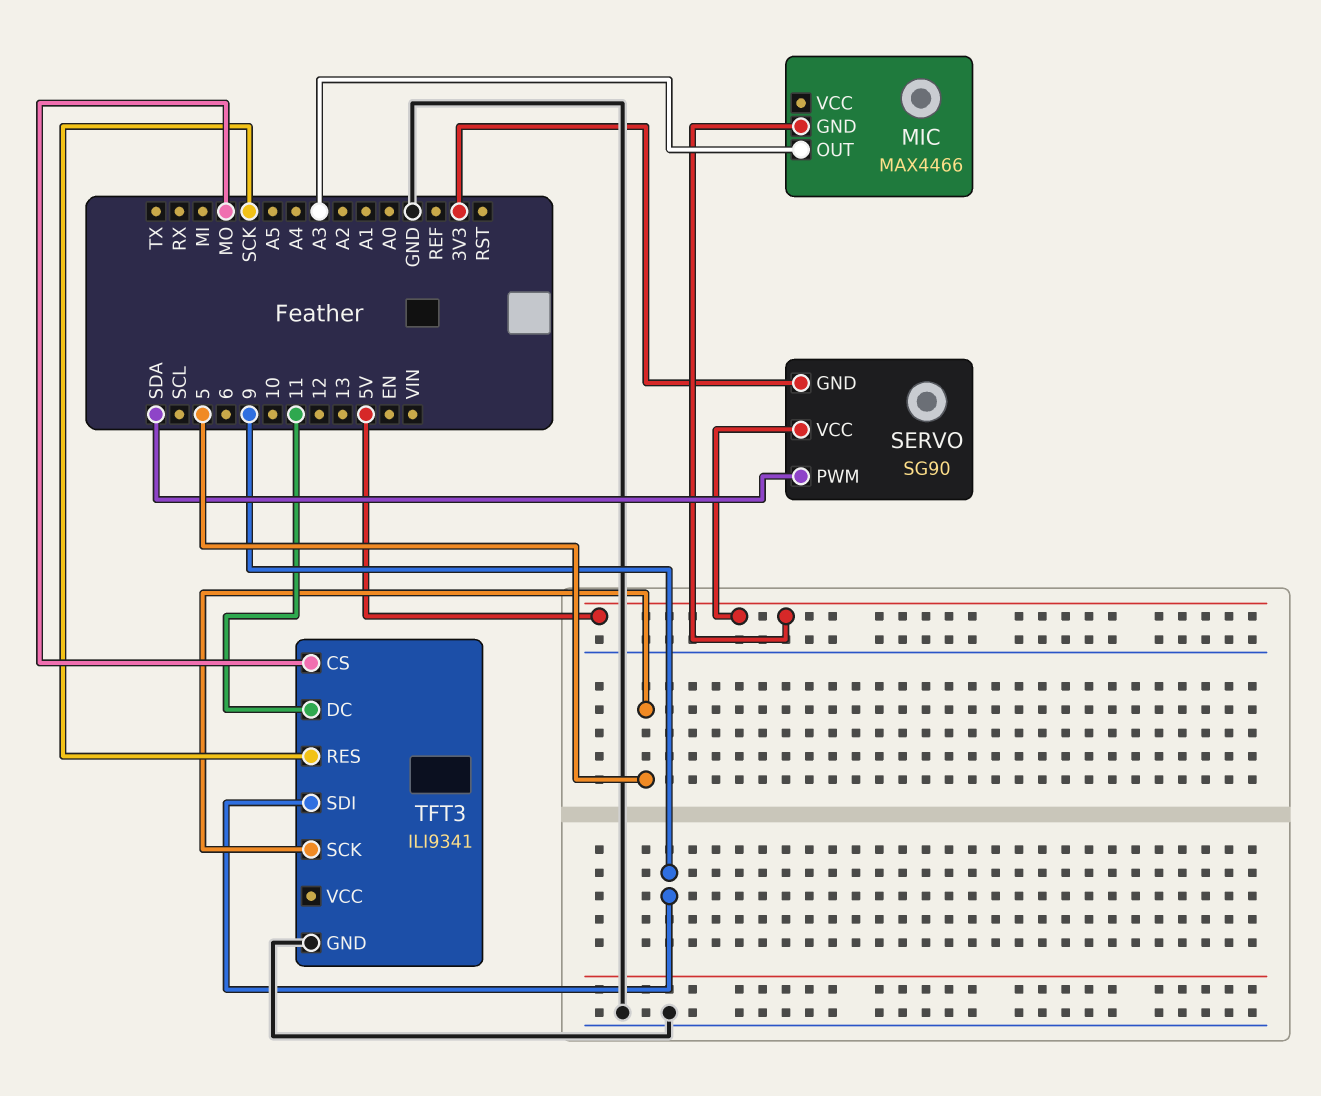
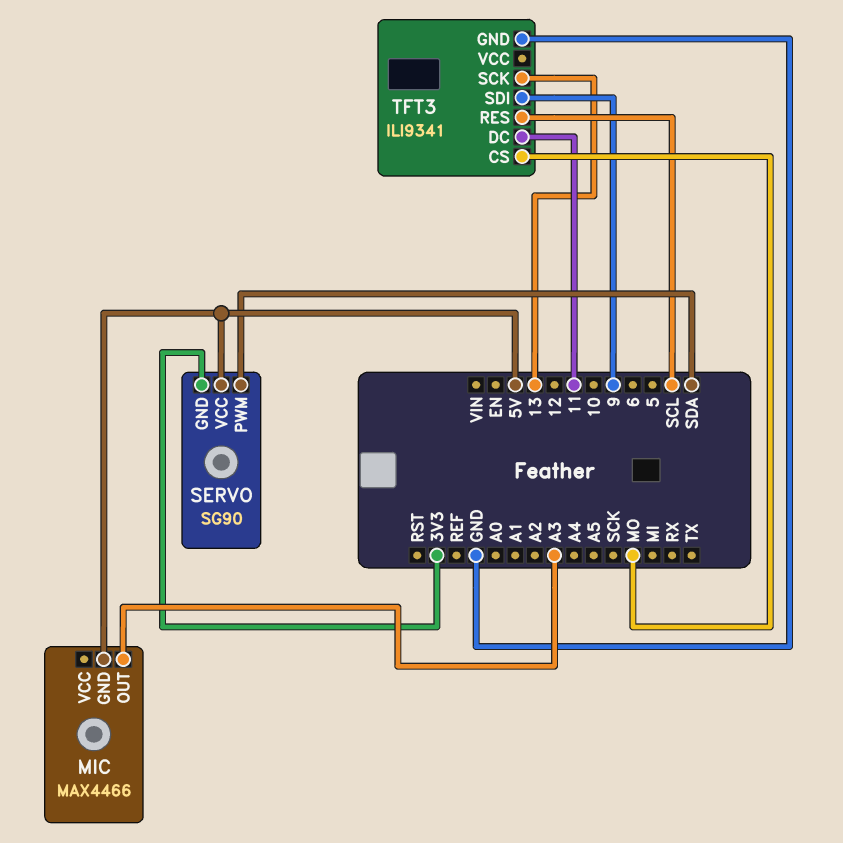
TFT3 pin RES: SCK -> SCL
TFT3 pin SCK: 5 -> 13

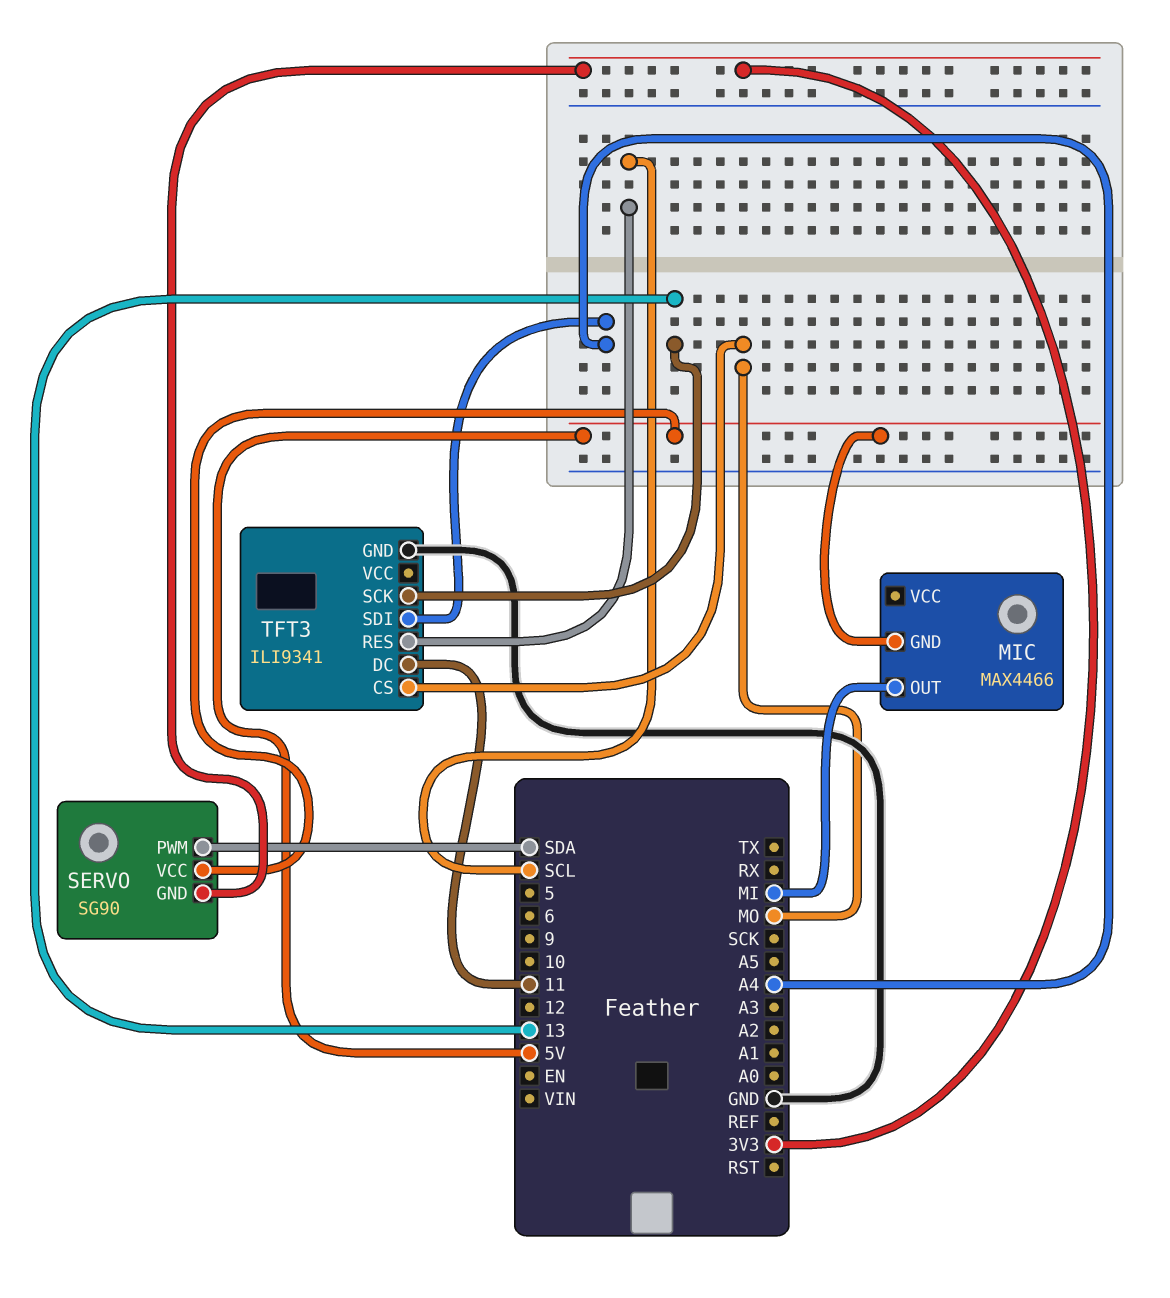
MIC pin OUT: A3 -> MI
TFT3 pin SDI: 9 -> A4

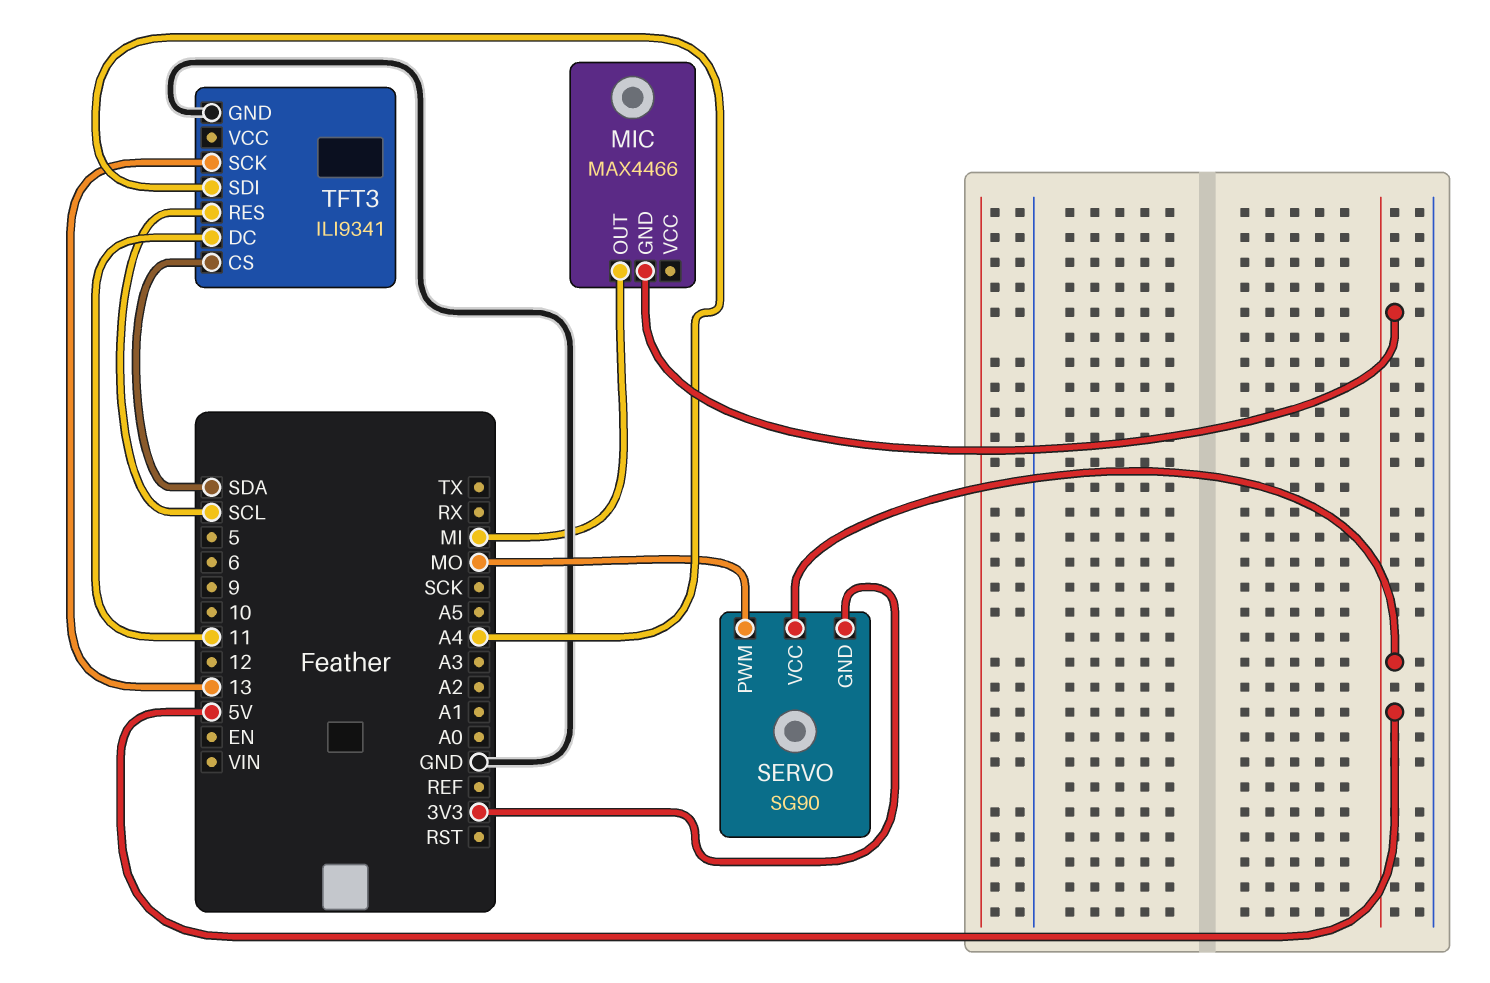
SERVO pin PWM: SDA -> MO
TFT3 pin CS: MO -> SDA

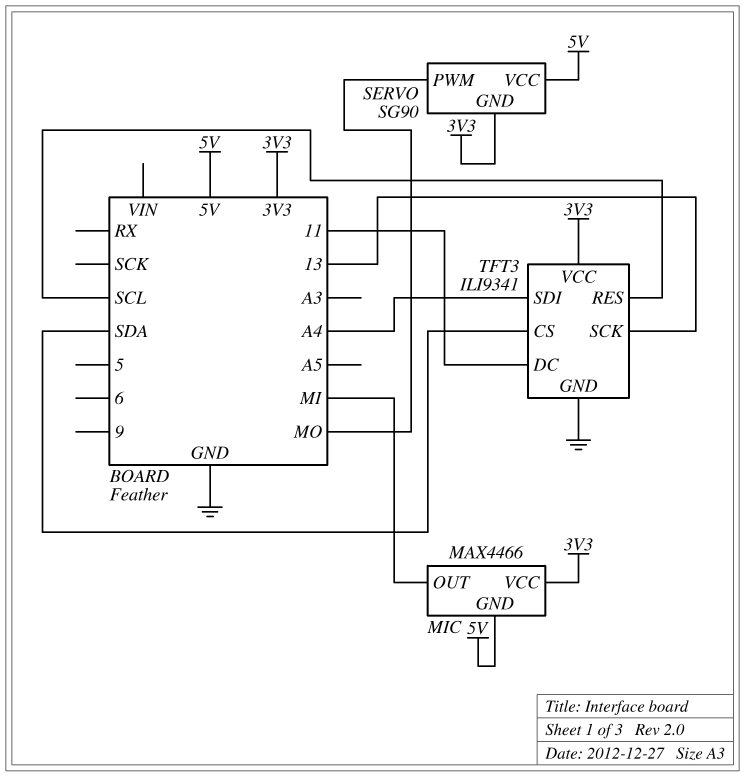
MIC pin VCC: none -> 3V3
TFT3 pin VCC: none -> 3V3

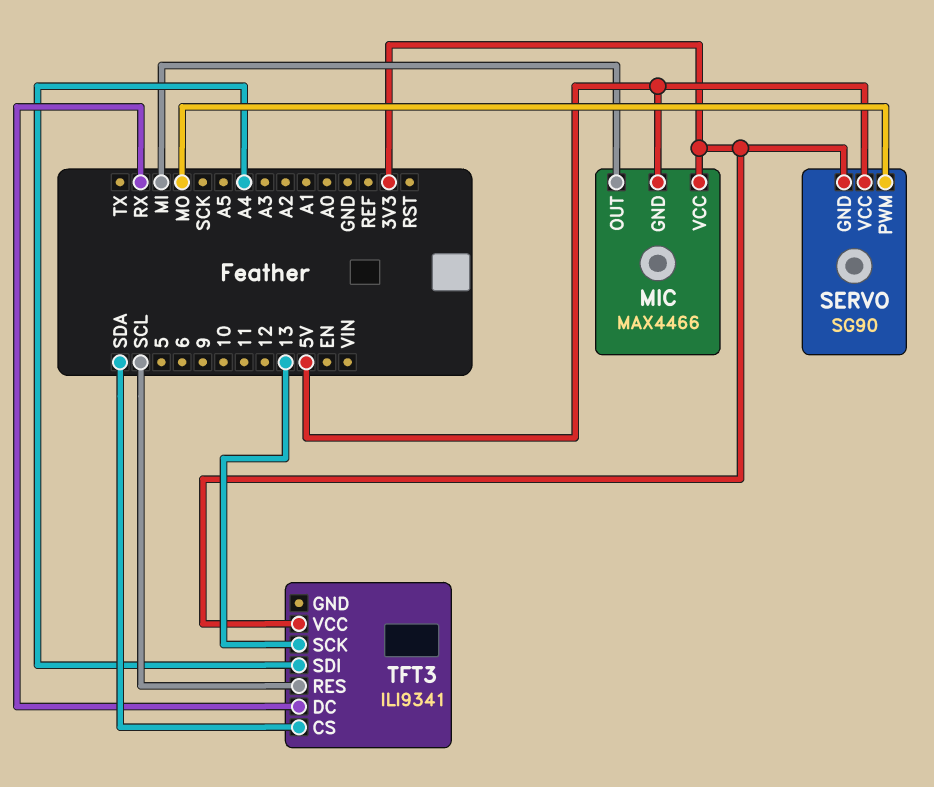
TFT3 pin DC: 11 -> RX
TFT3 pin GND: GND -> none

